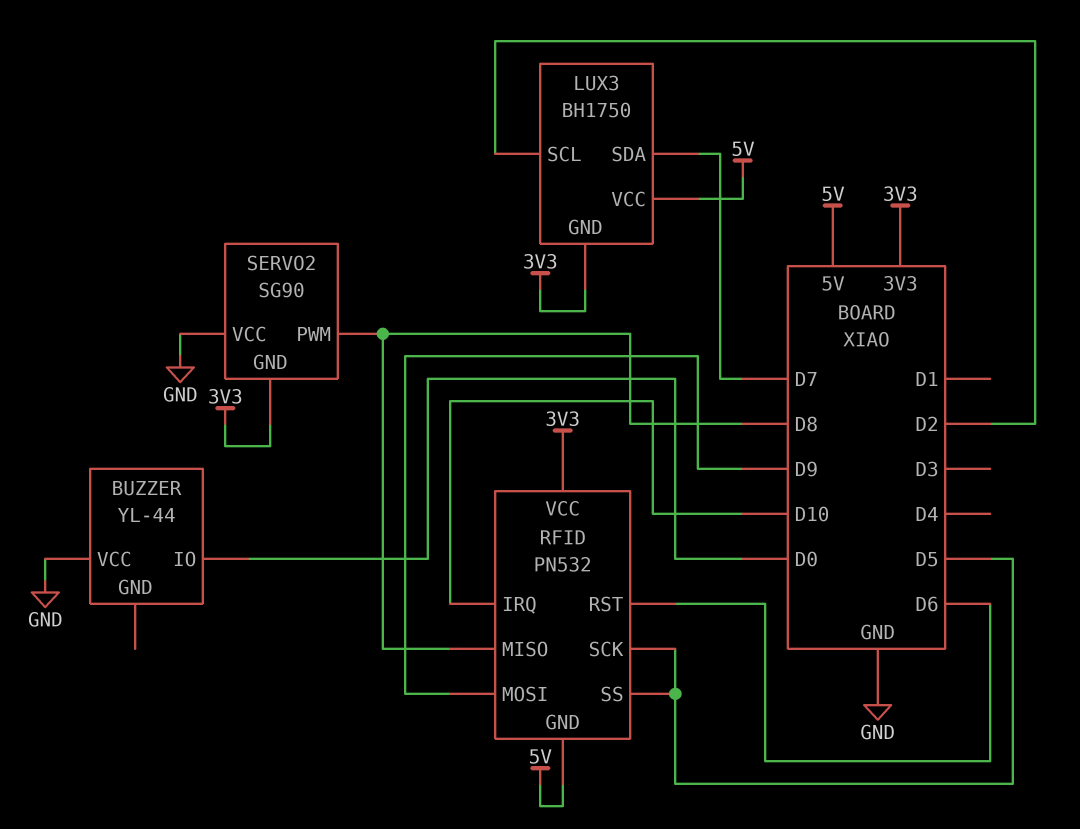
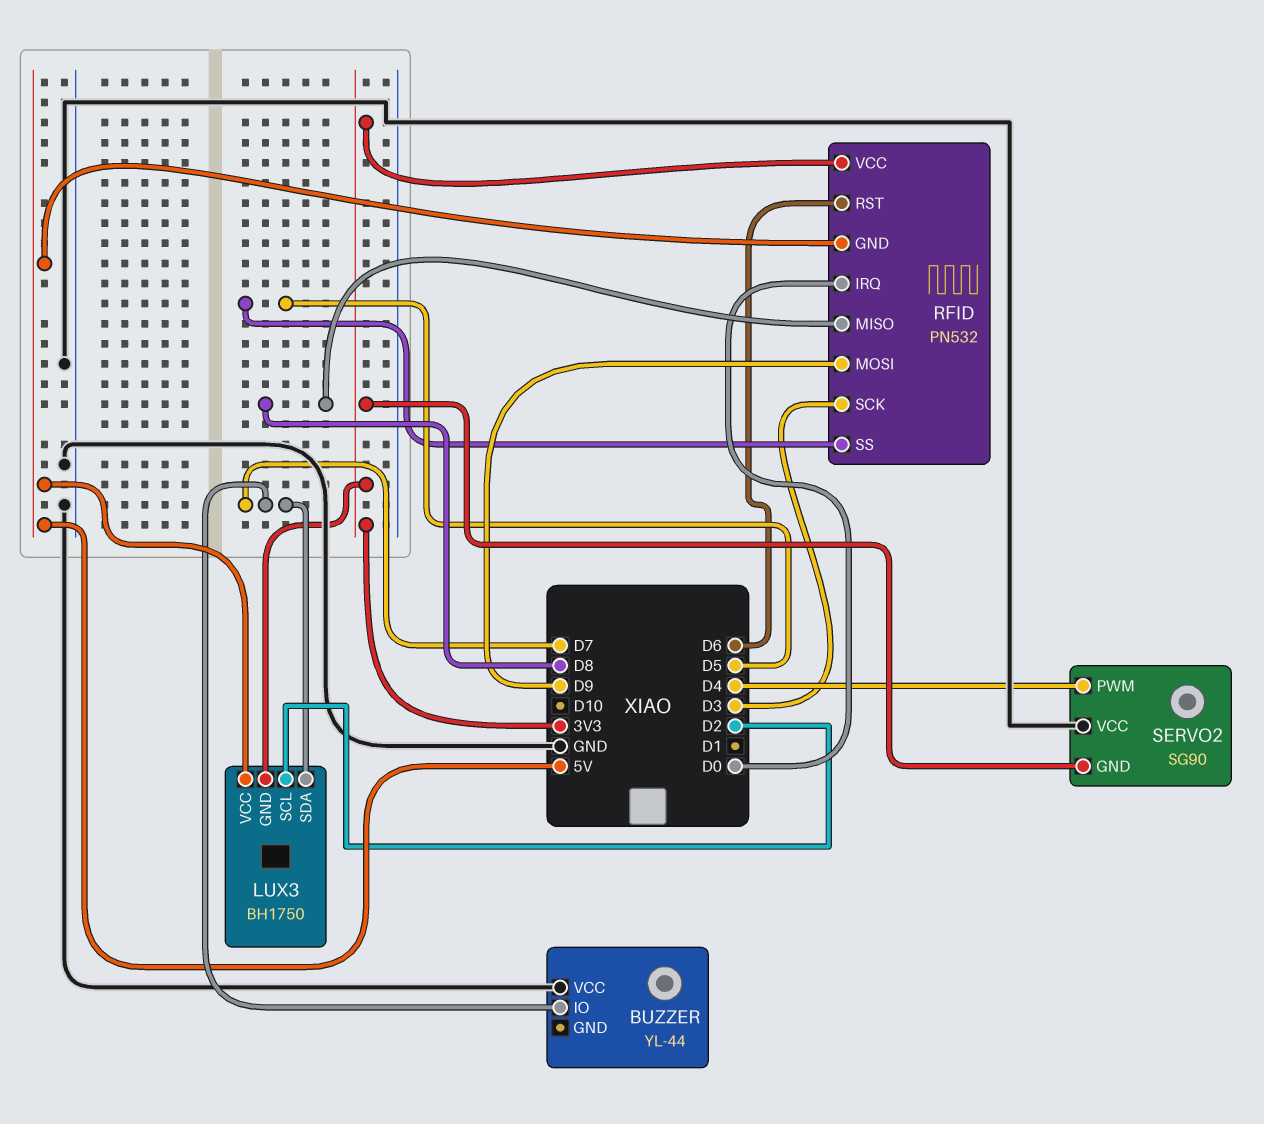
BUZZER pin IO: D0 -> D7
RFID pin IRQ: D10 -> D0
RFID pin SCK: D5 -> D3
SERVO2 pin PWM: D8 -> D4

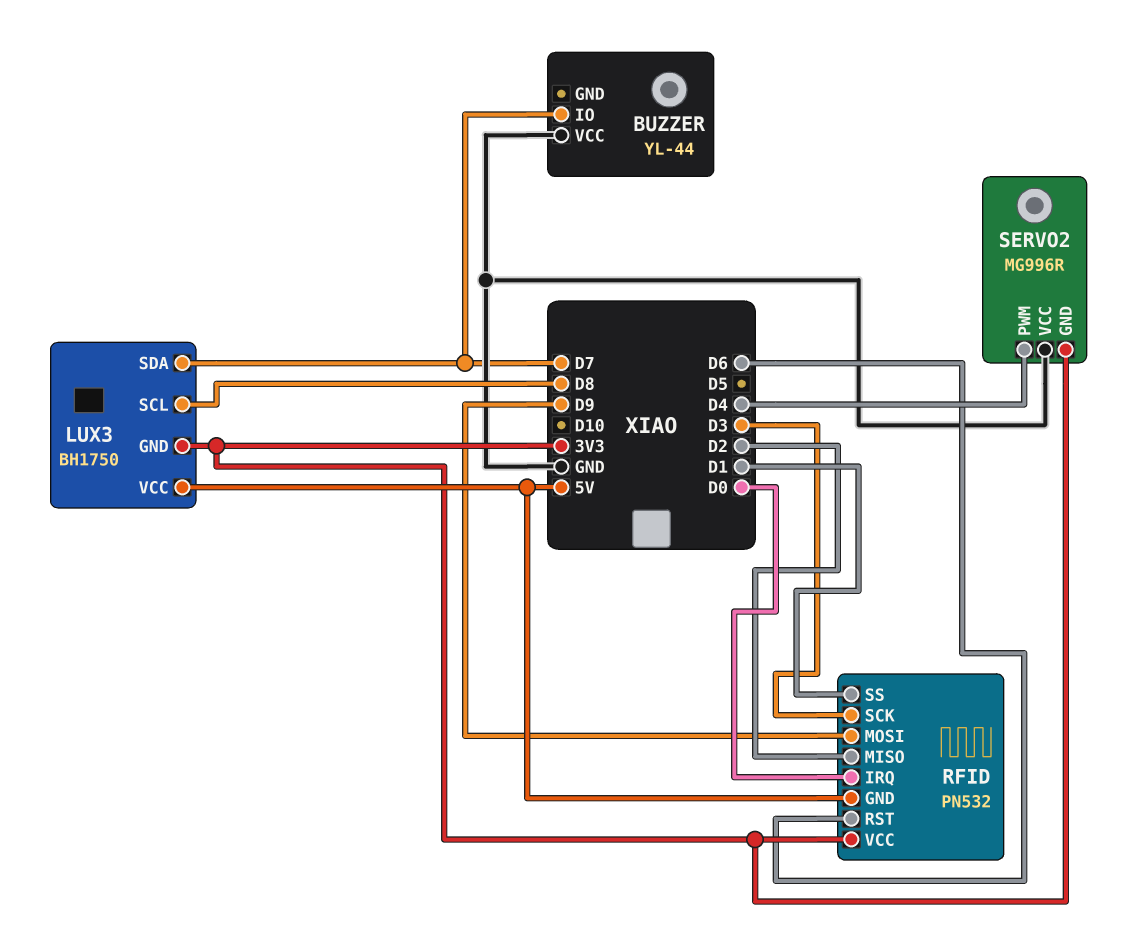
LUX3 pin SCL: D2 -> D8
RFID pin MISO: D8 -> D2
RFID pin SS: D5 -> D1
SERVO2: SG90 -> MG996R

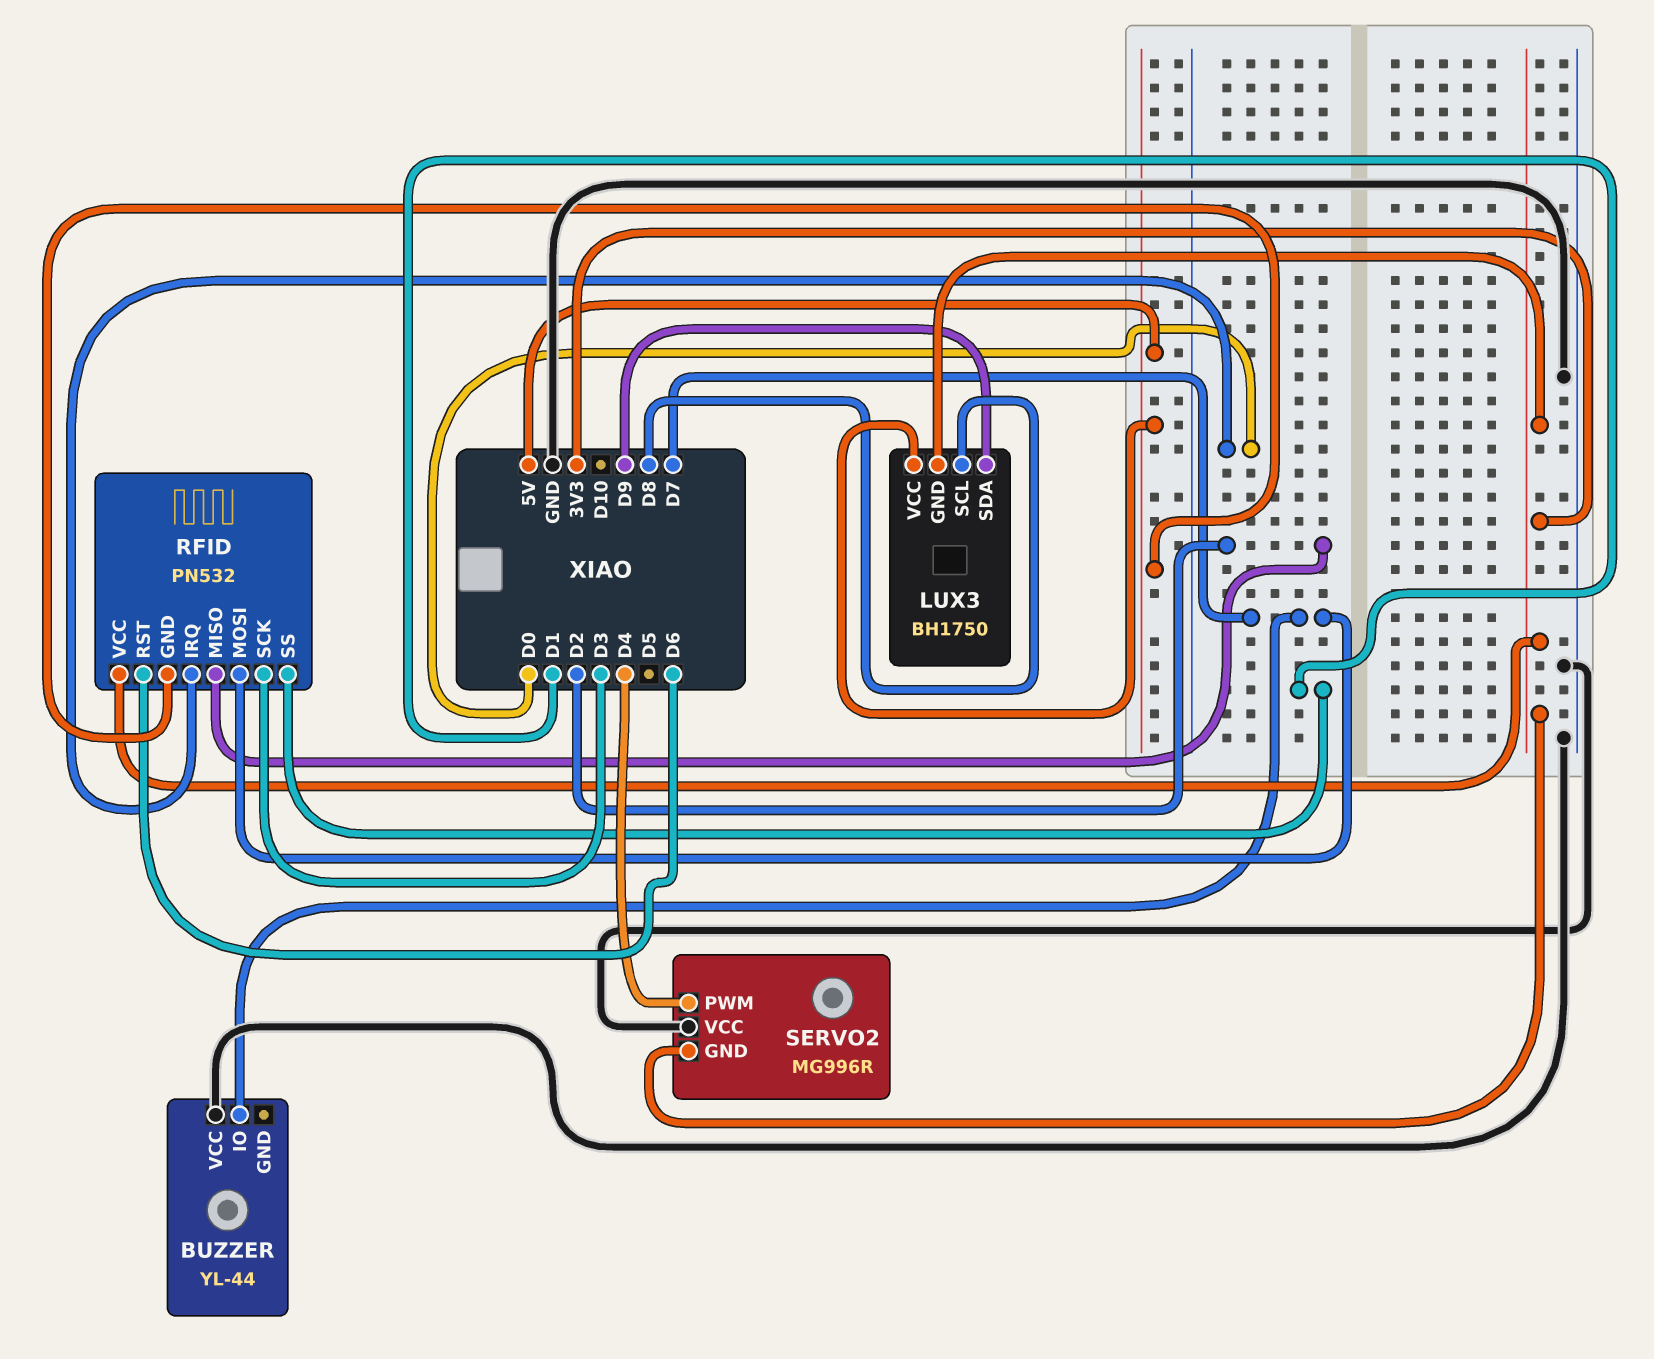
LUX3 pin SDA: D7 -> D9
RFID pin MOSI: D9 -> D7

